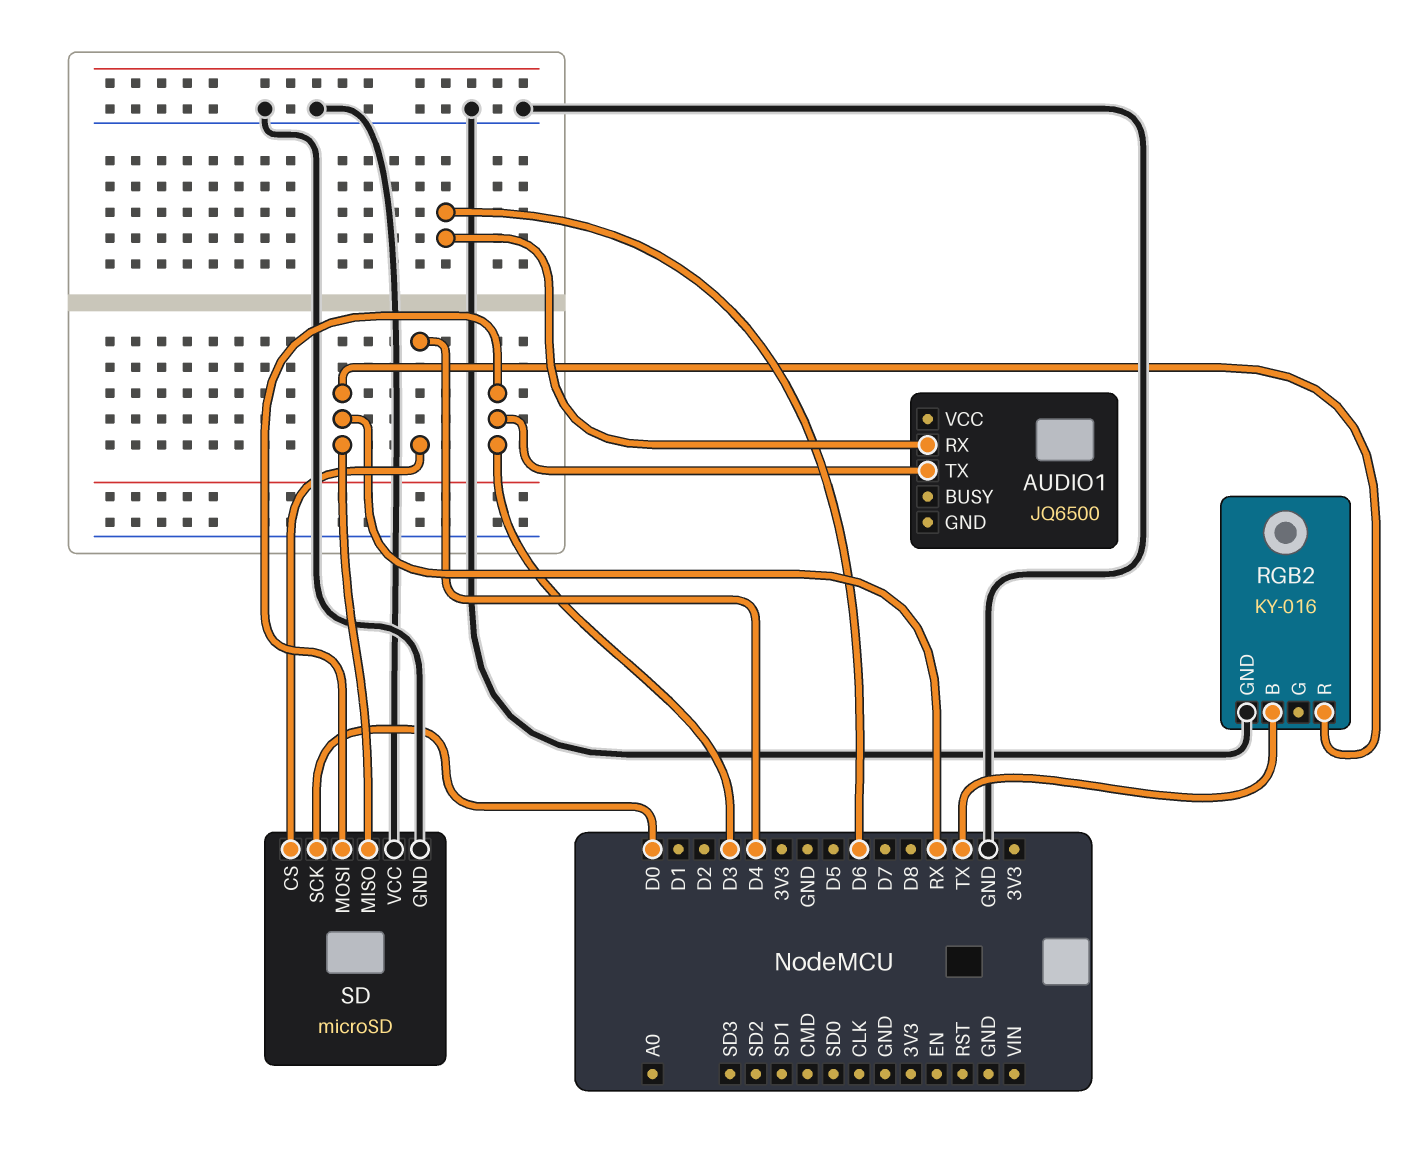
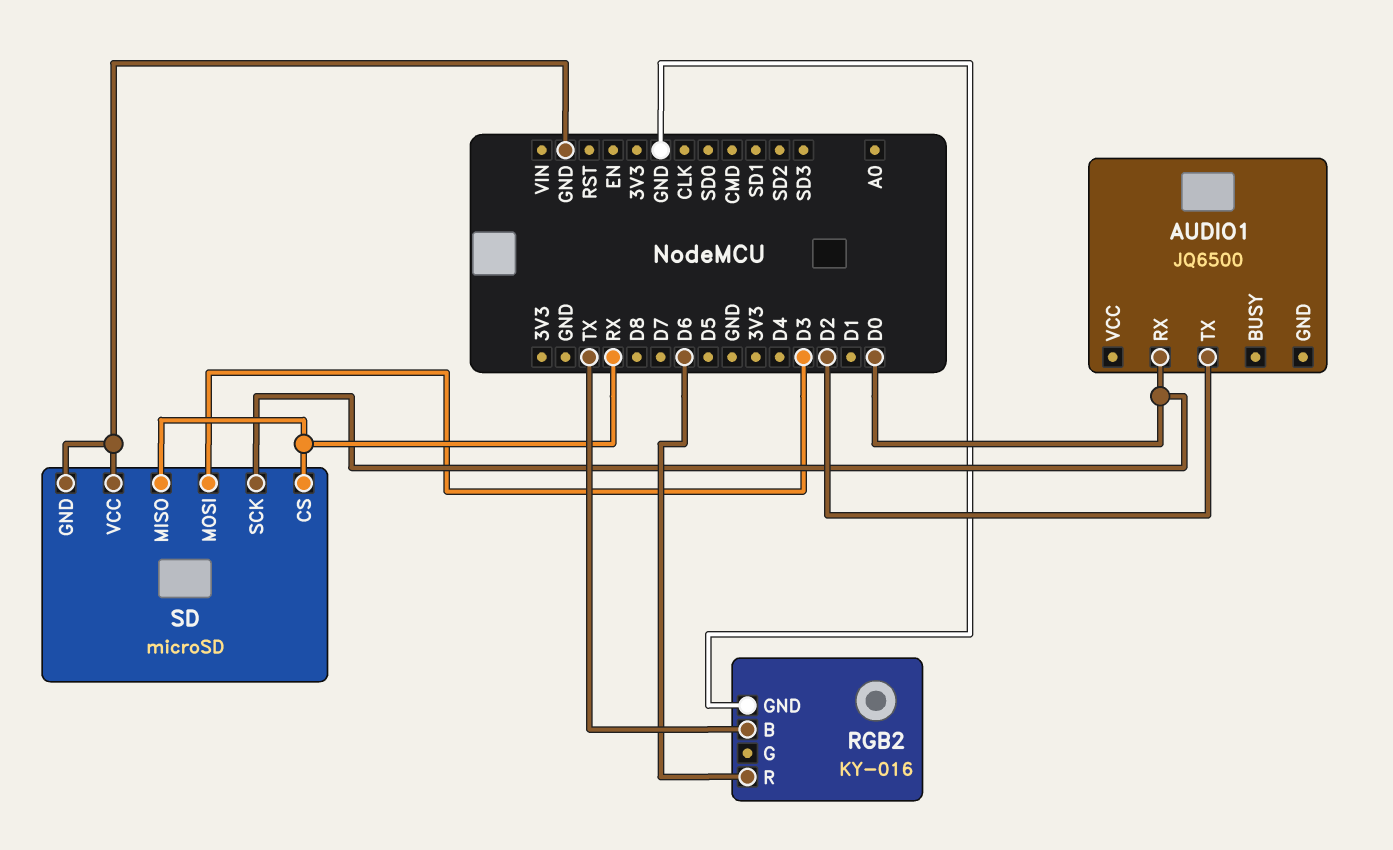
AUDIO1 pin RX: D6 -> D0
AUDIO1 pin TX: D3 -> D2
RGB2 pin R: RX -> D6
SD pin CS: D4 -> RX

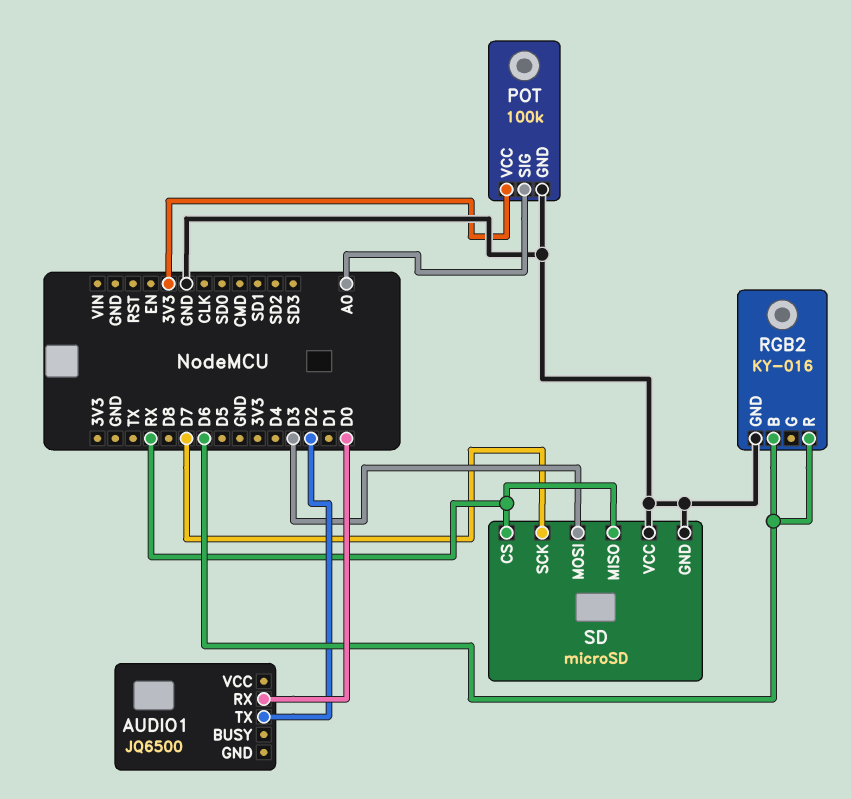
POT: none -> 100k
POT pin GND: none -> GND
POT pin SIG: none -> A0
POT pin VCC: none -> 3V3
RGB2 pin B: TX -> D6
SD pin SCK: D0 -> D7

